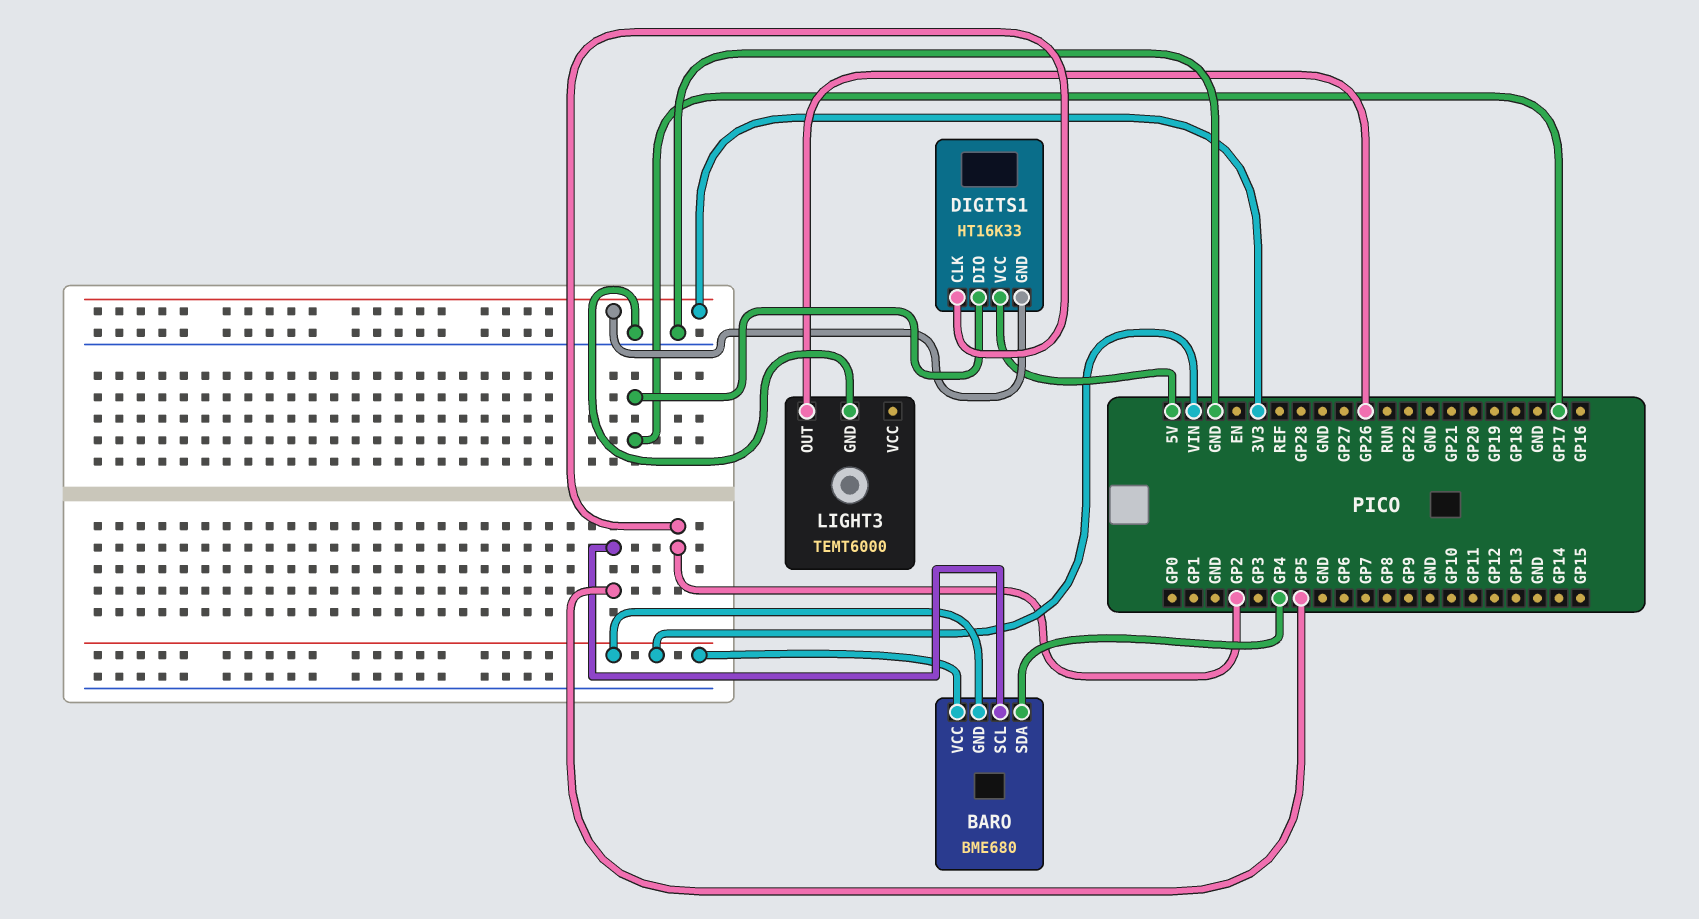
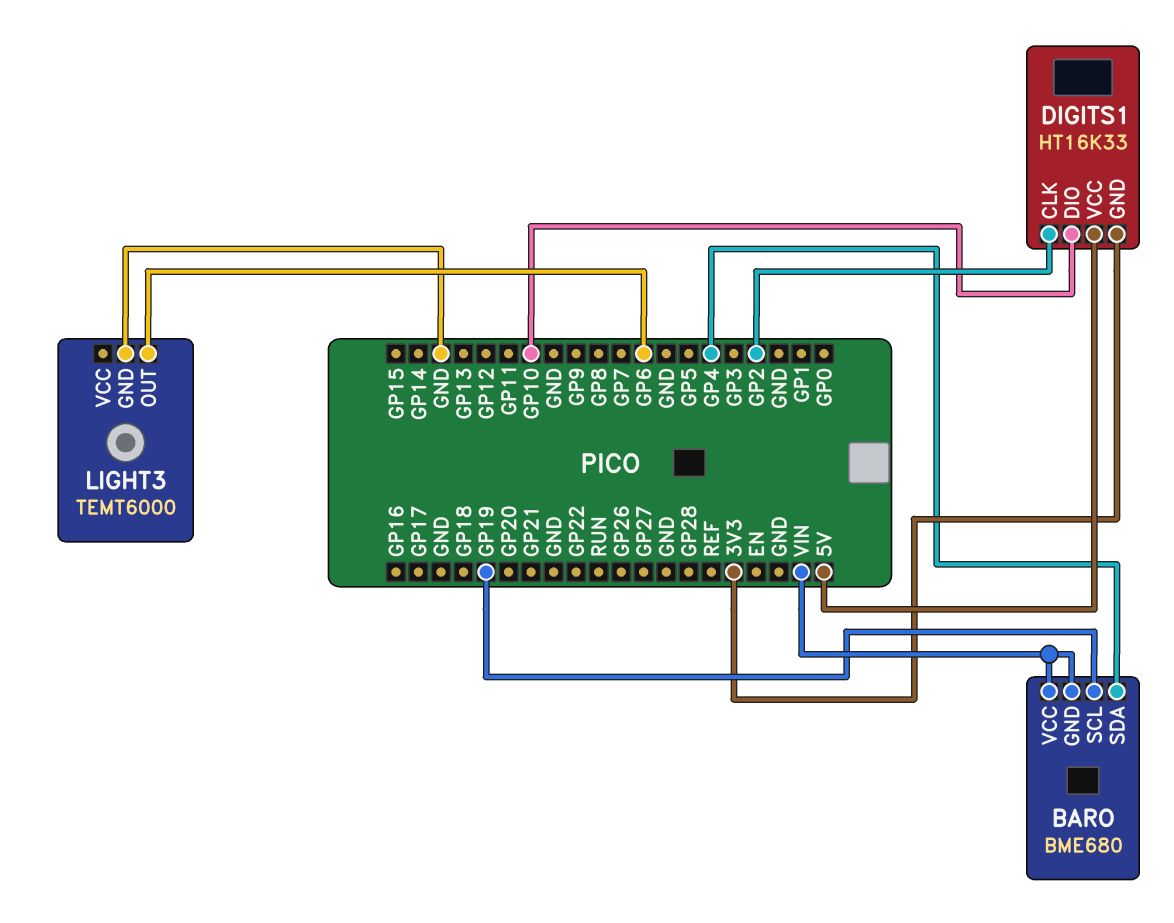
BARO pin SCL: GP5 -> GP19
DIGITS1 pin DIO: GP17 -> GP10
LIGHT3 pin OUT: GP26 -> GP6

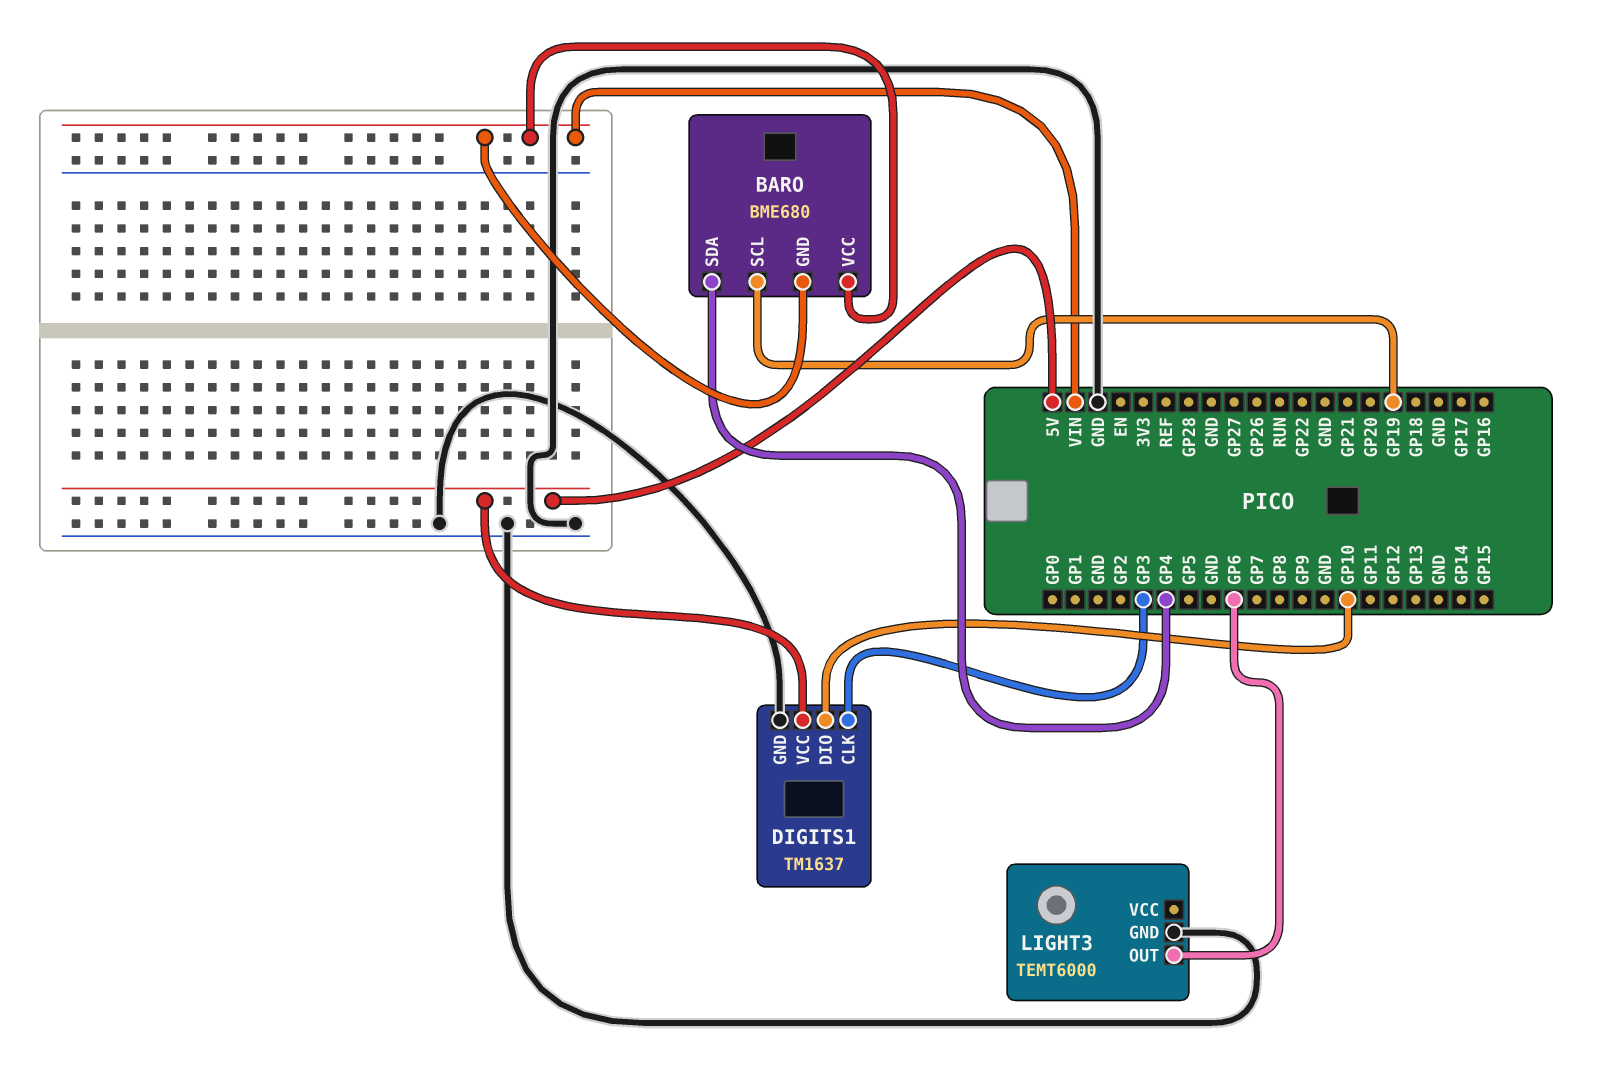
DIGITS1: HT16K33 -> TM1637
DIGITS1 pin CLK: GP2 -> GP3
DIGITS1 pin GND: 3V3 -> GND

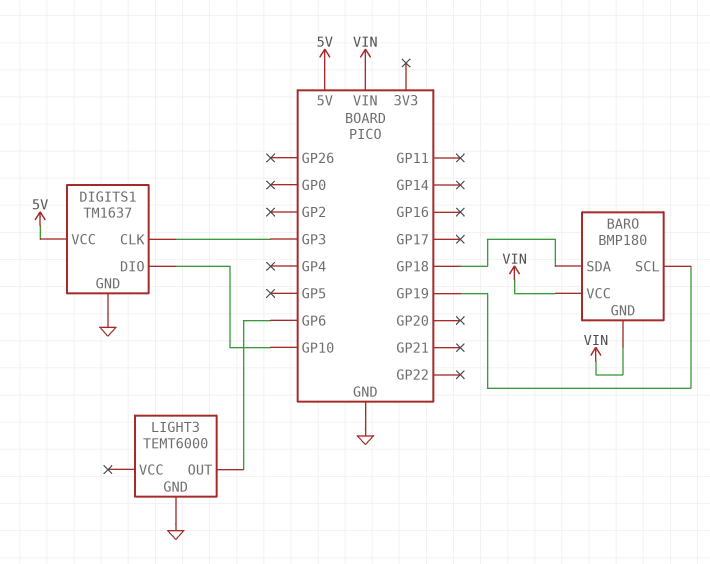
BARO: BME680 -> BMP180
BARO pin SDA: GP4 -> GP18

